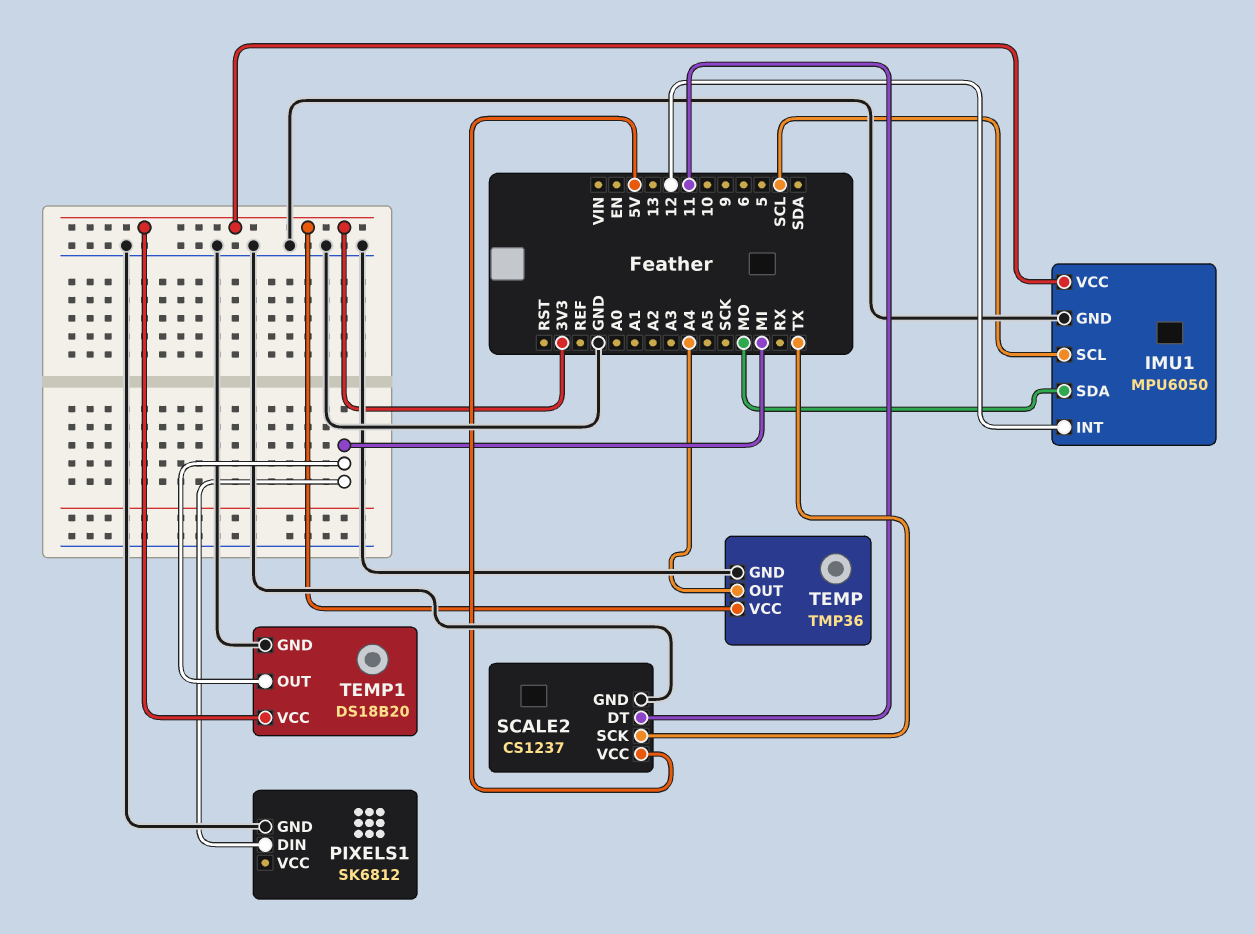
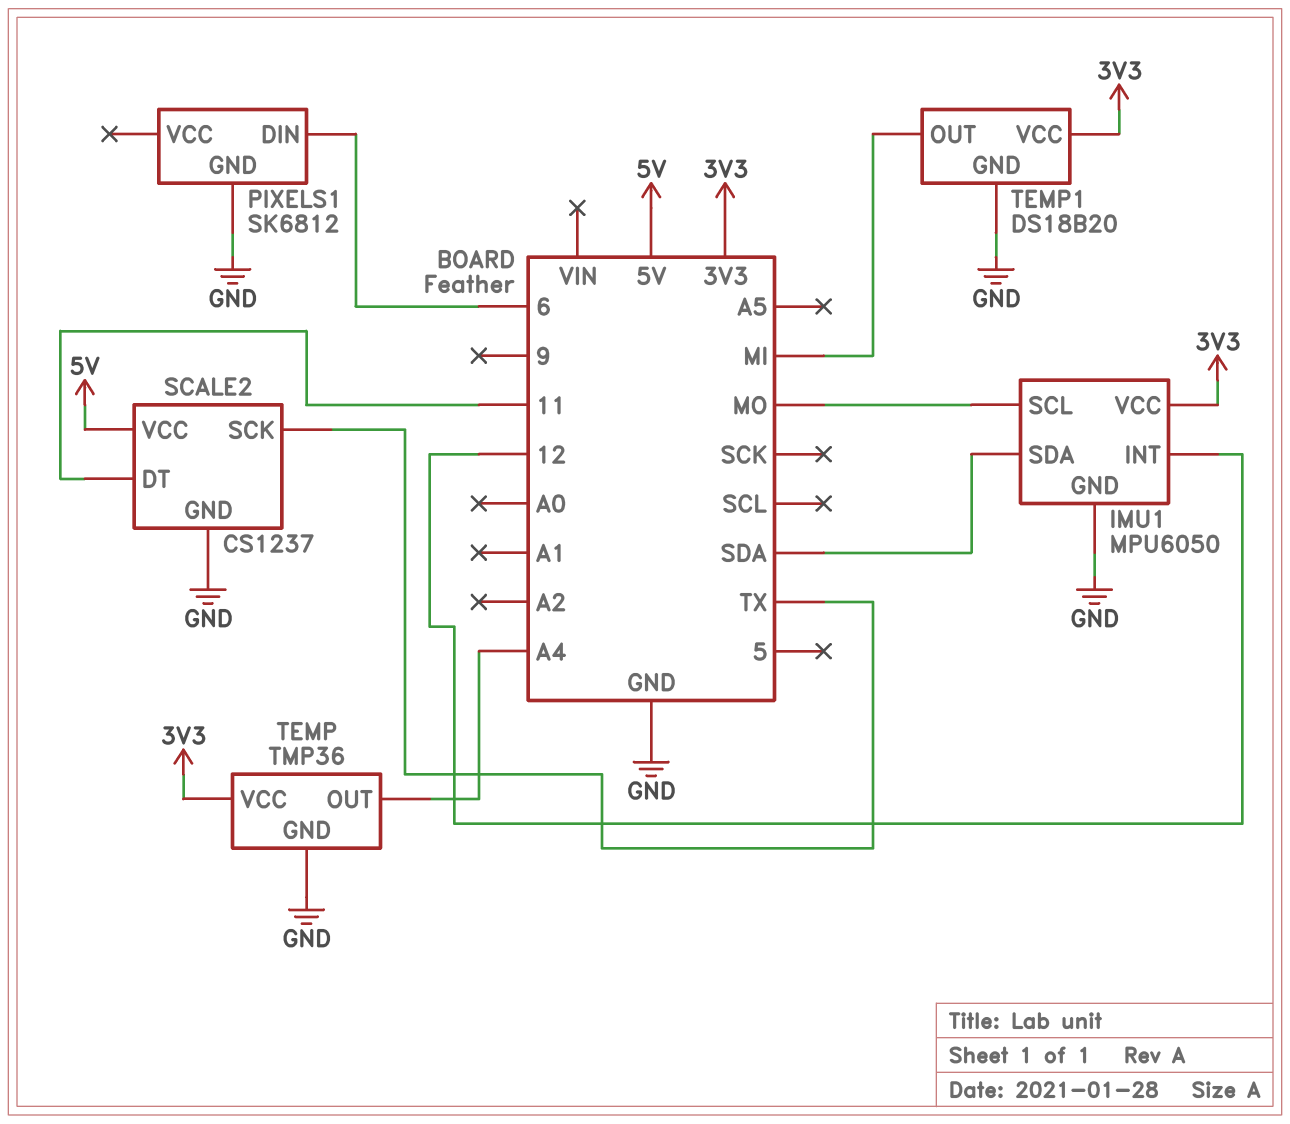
IMU1 pin SCL: SCL -> MO
IMU1 pin SDA: MO -> SDA
PIXELS1 pin DIN: MI -> 6

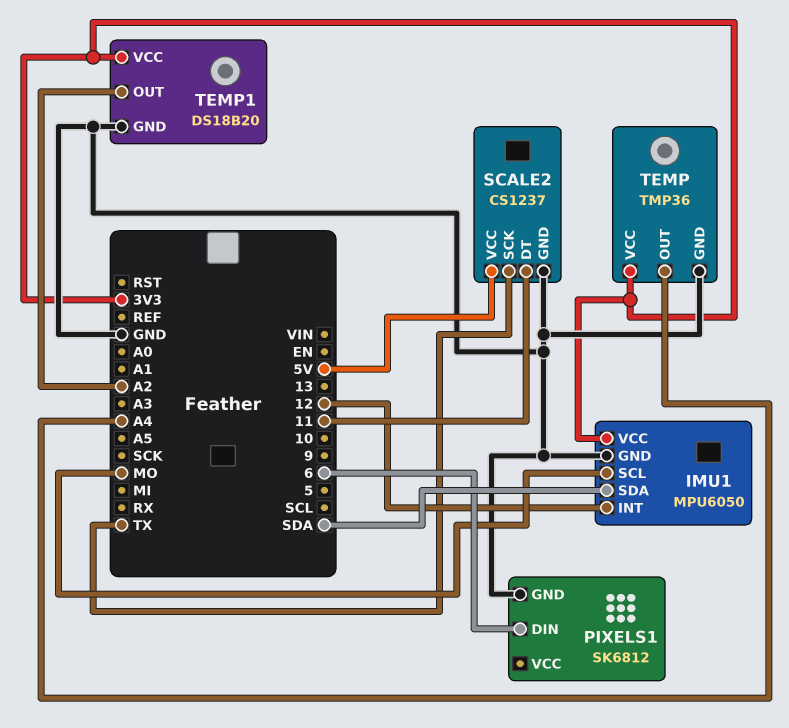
TEMP1 pin OUT: MI -> A2

